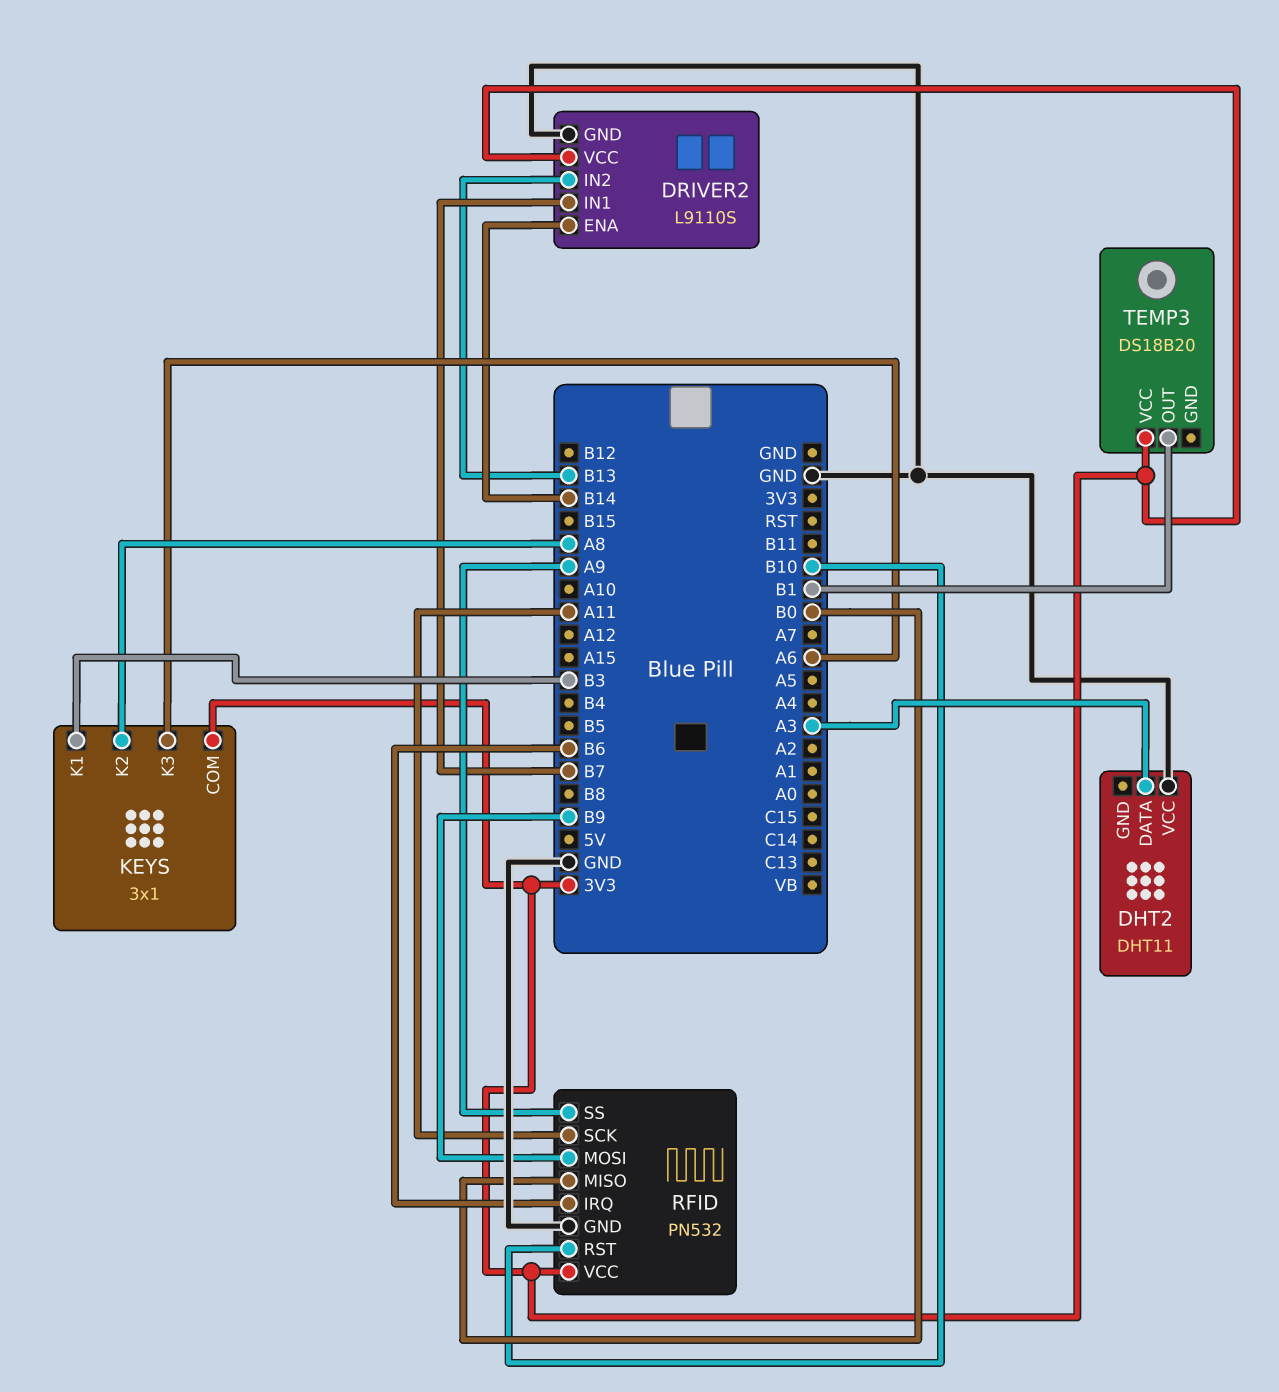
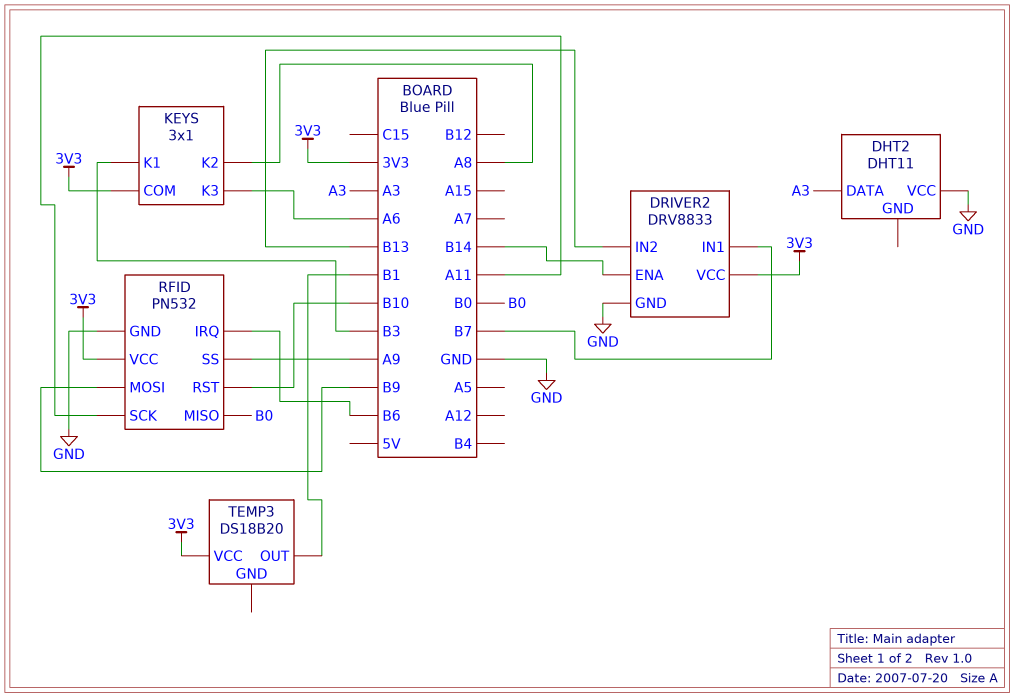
DRIVER2: L9110S -> DRV8833

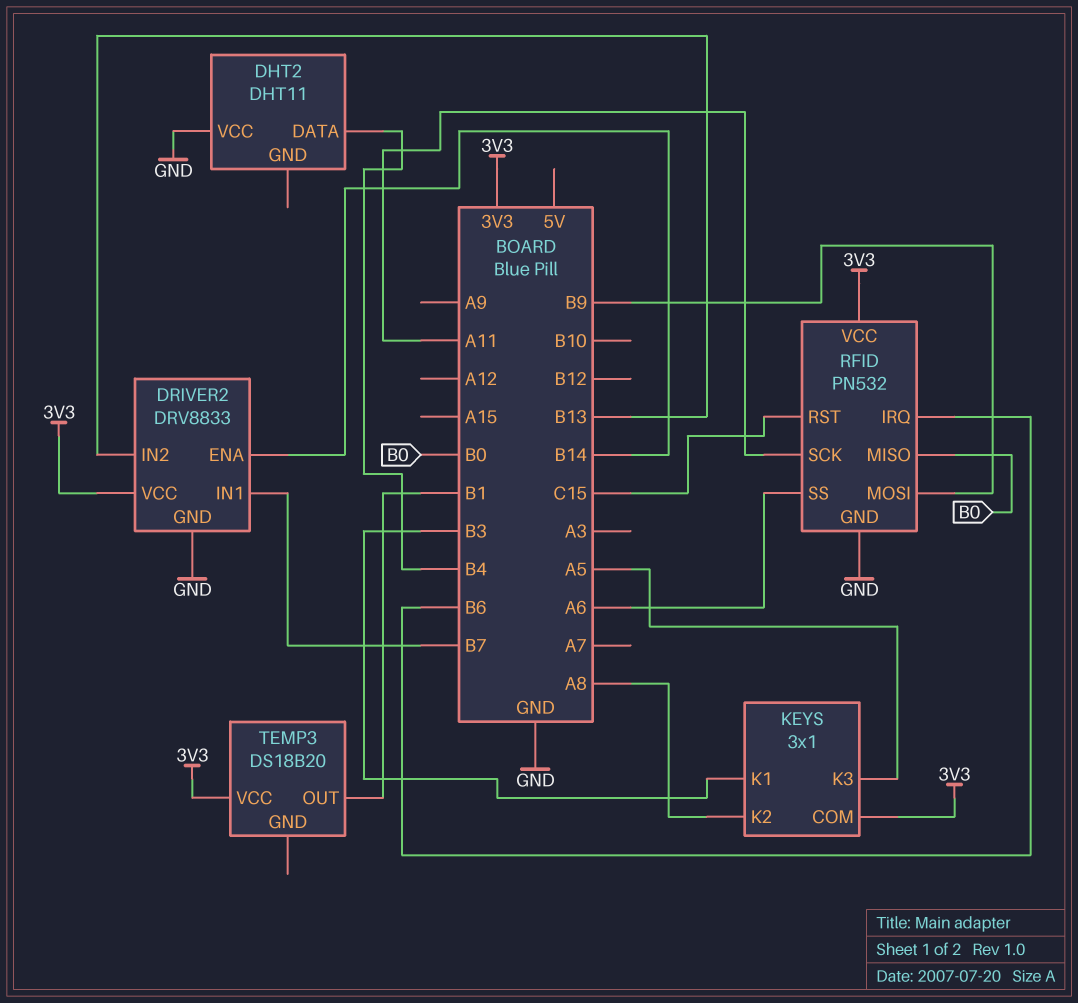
DHT2 pin DATA: A3 -> B4
KEYS pin K3: A6 -> A5
RFID pin RST: B10 -> C15
RFID pin SS: A9 -> A6

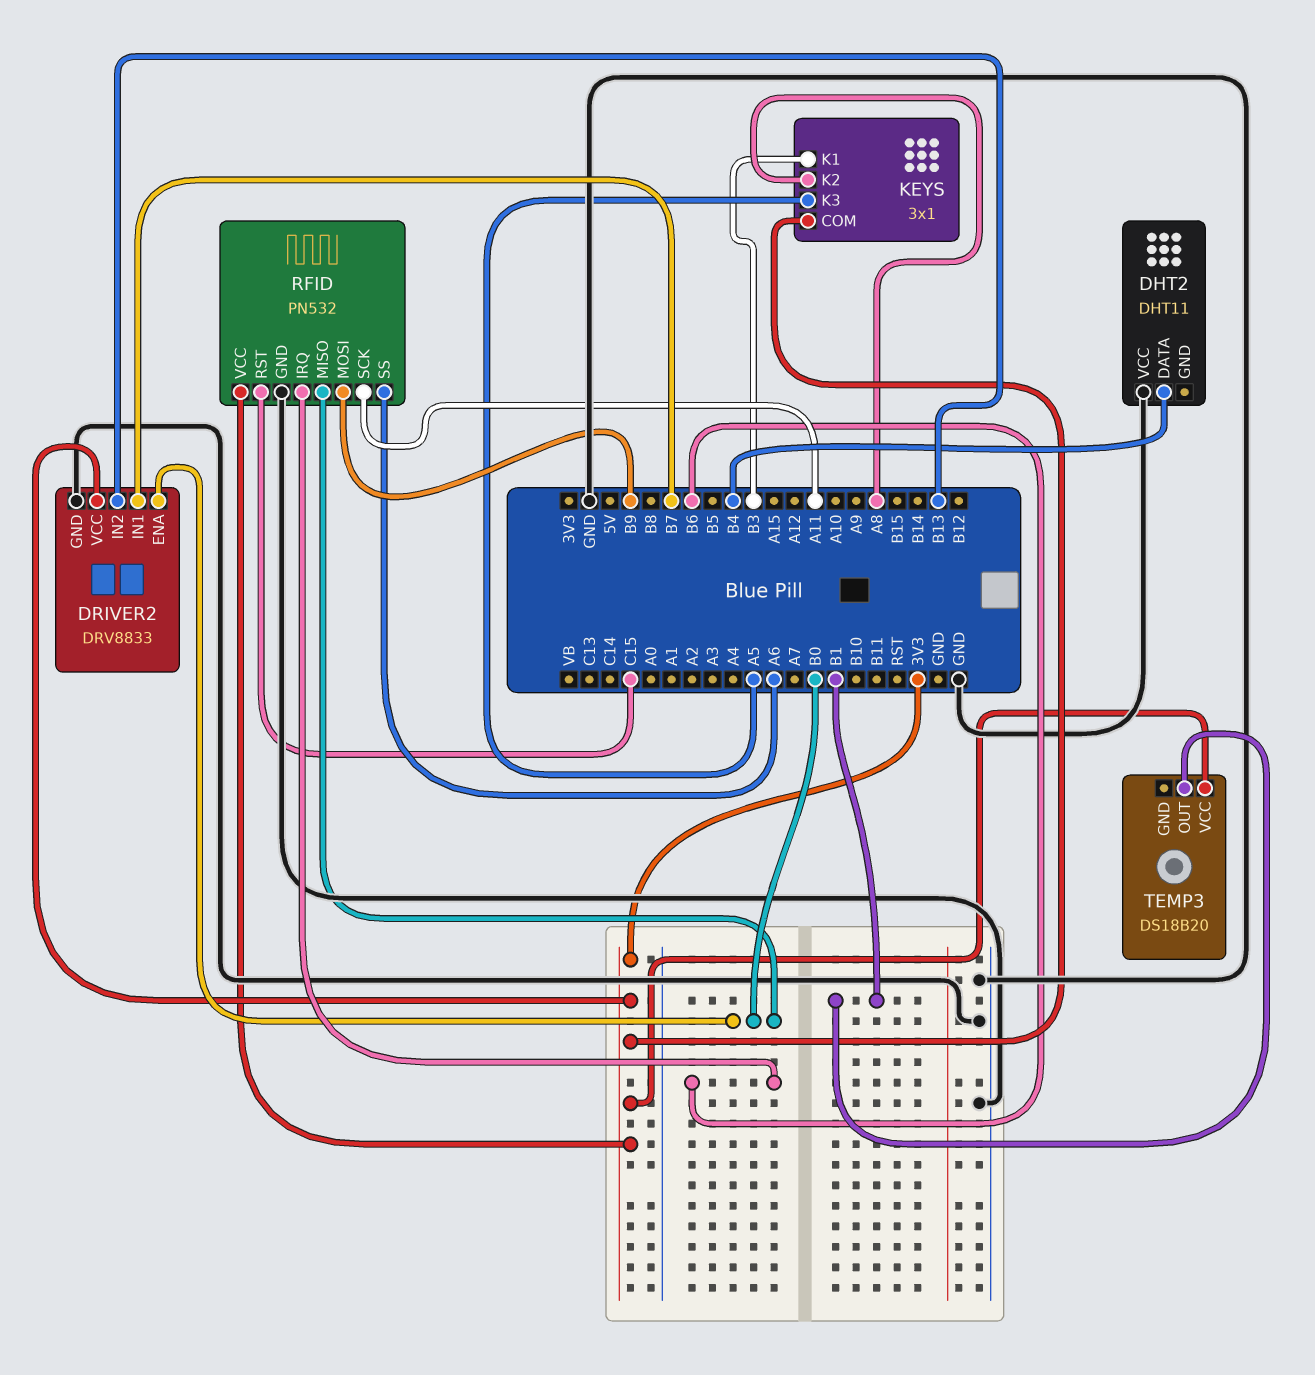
DRIVER2 pin ENA: B14 -> B0

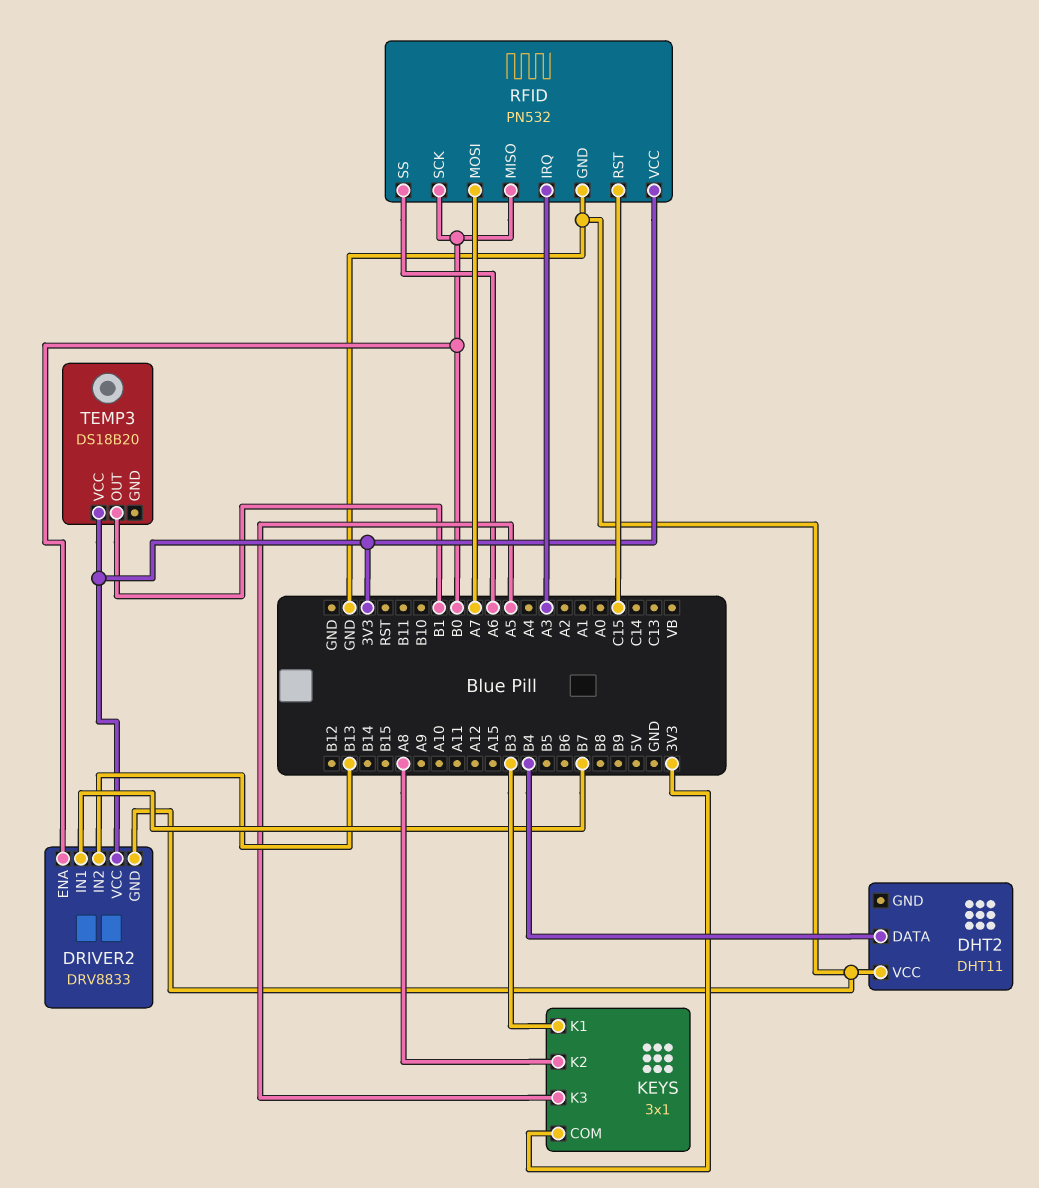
RFID pin IRQ: B6 -> A3
RFID pin MOSI: B9 -> A7
RFID pin SCK: A11 -> B0

